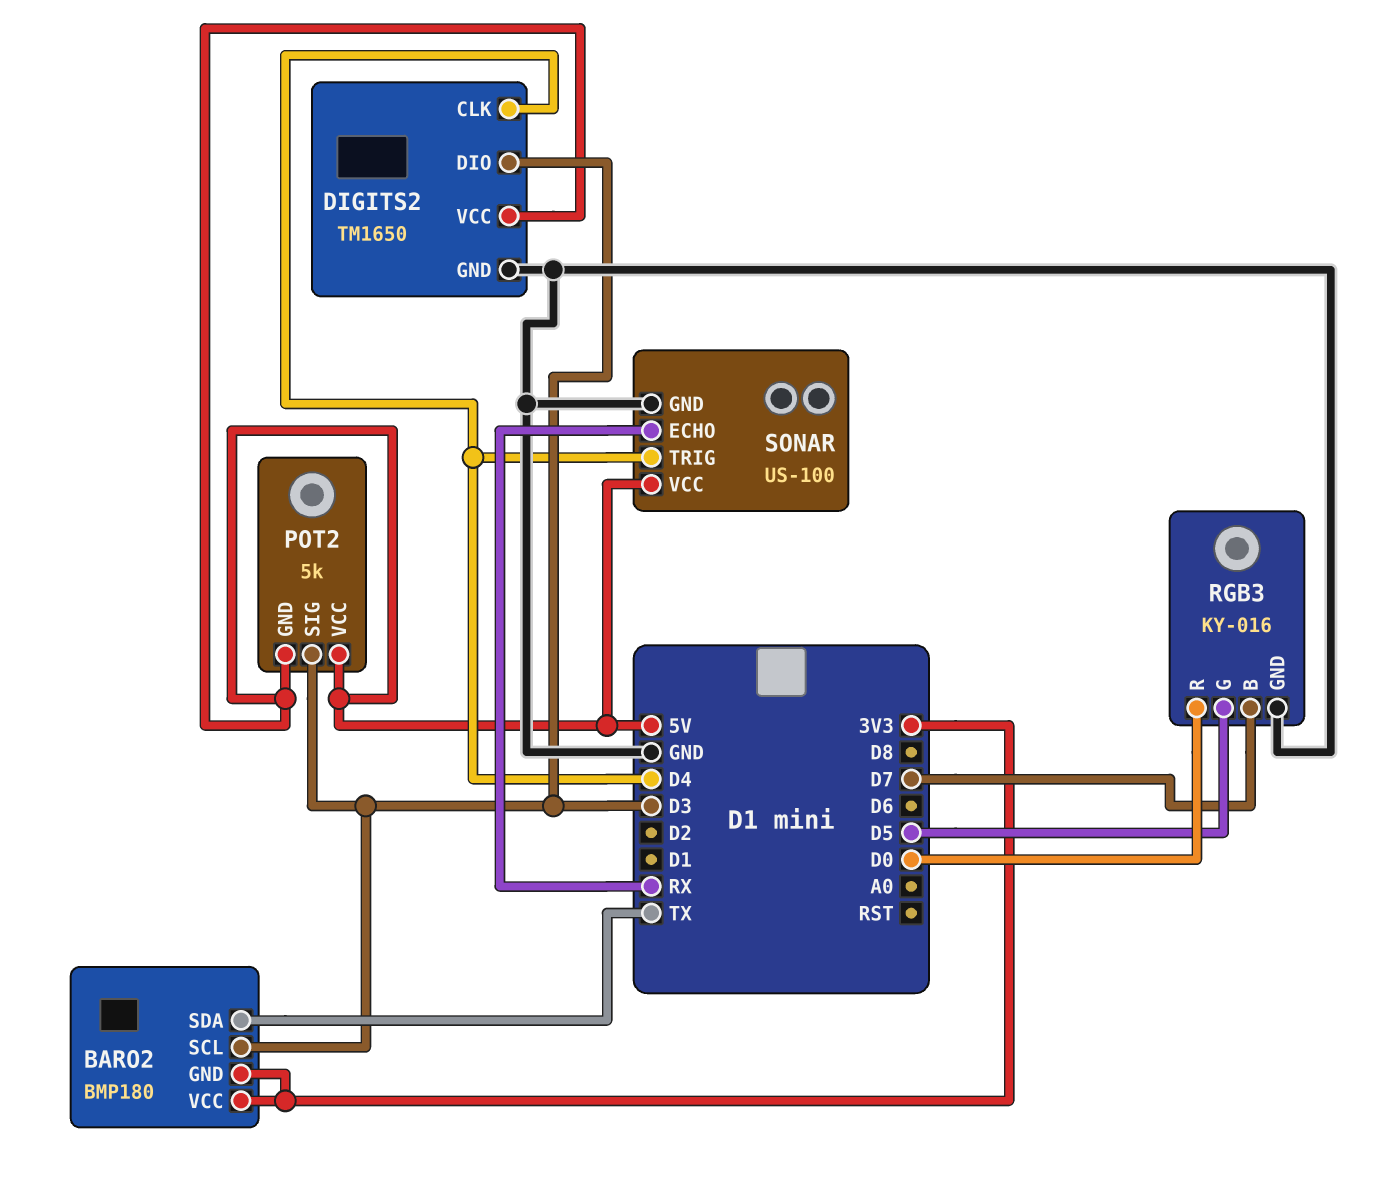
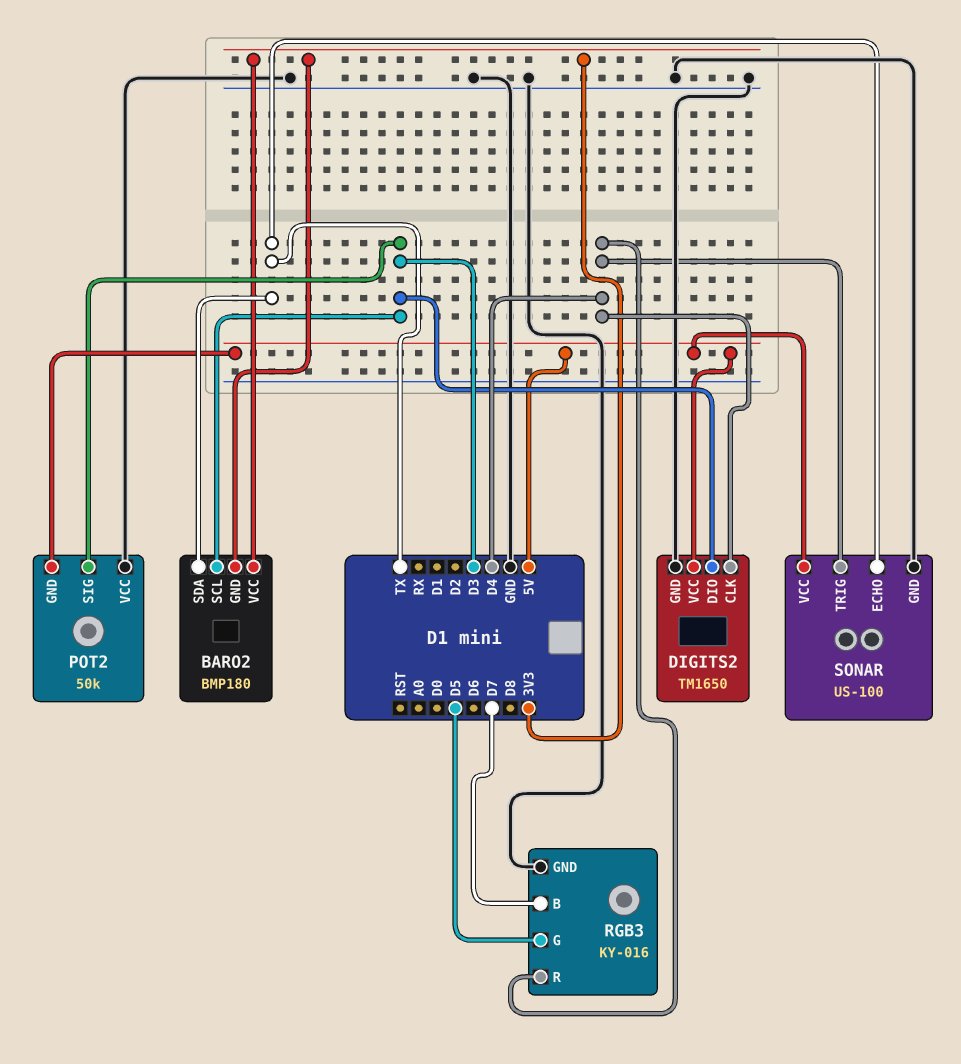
POT2: 5k -> 50k
POT2 pin VCC: 5V -> GND
RGB3 pin R: D0 -> D4
SONAR pin ECHO: RX -> TX

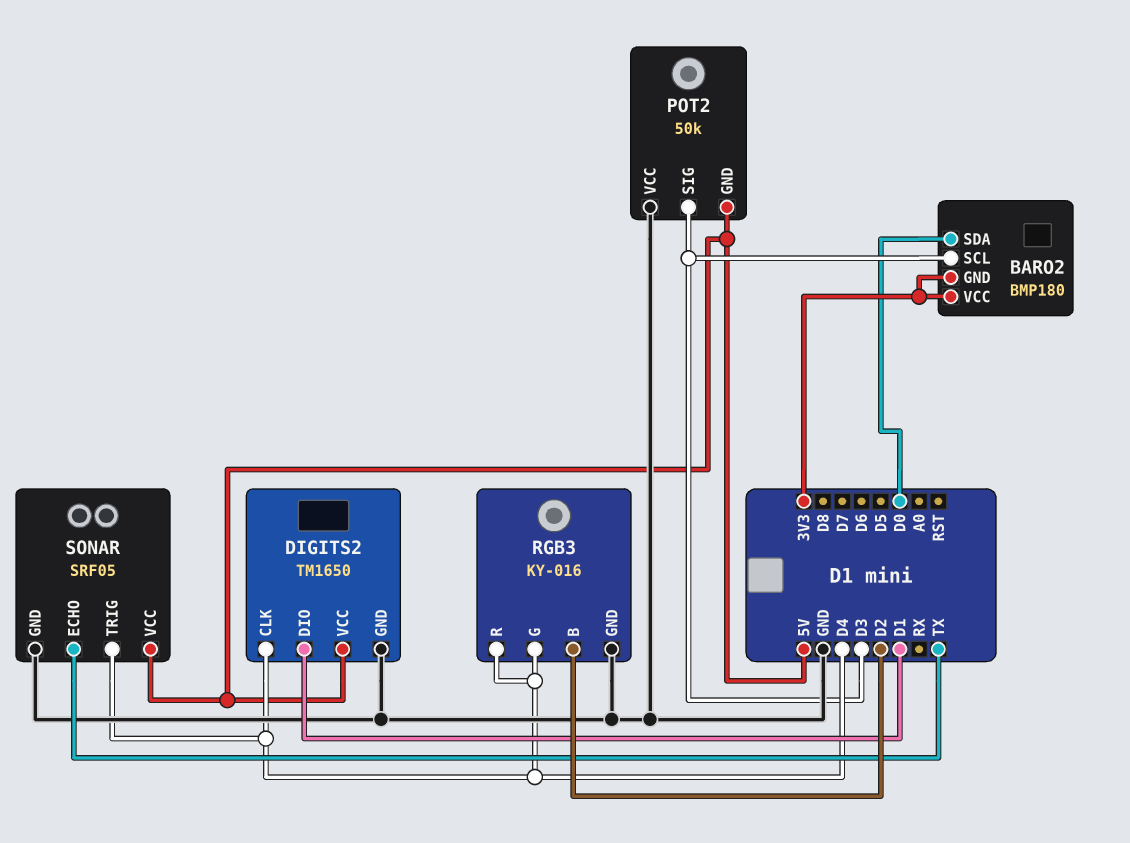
BARO2 pin SDA: TX -> D0
DIGITS2 pin DIO: D3 -> D1
RGB3 pin B: D7 -> D2
RGB3 pin G: D5 -> D4
SONAR: US-100 -> SRF05

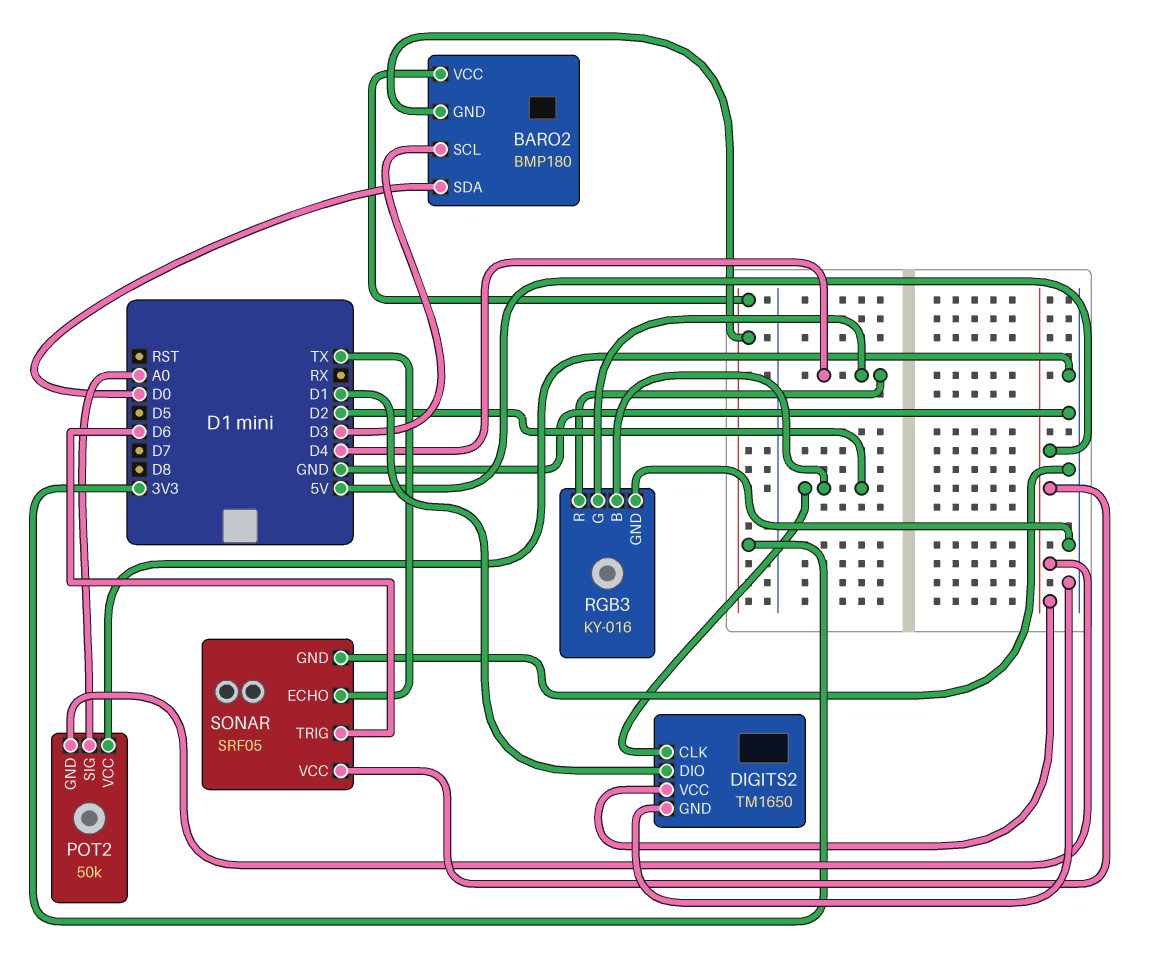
DIGITS2 pin CLK: D4 -> D2
POT2 pin SIG: D3 -> A0
SONAR pin TRIG: D4 -> D6

